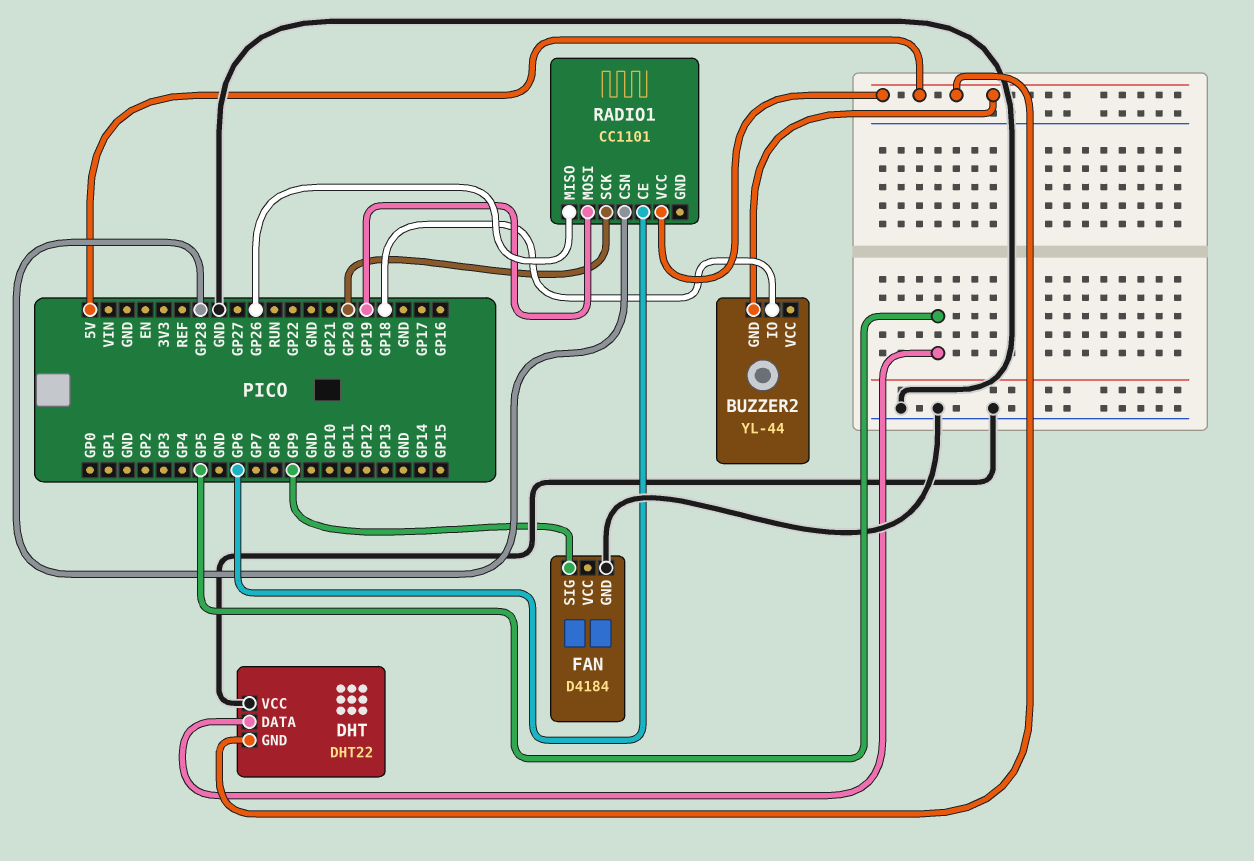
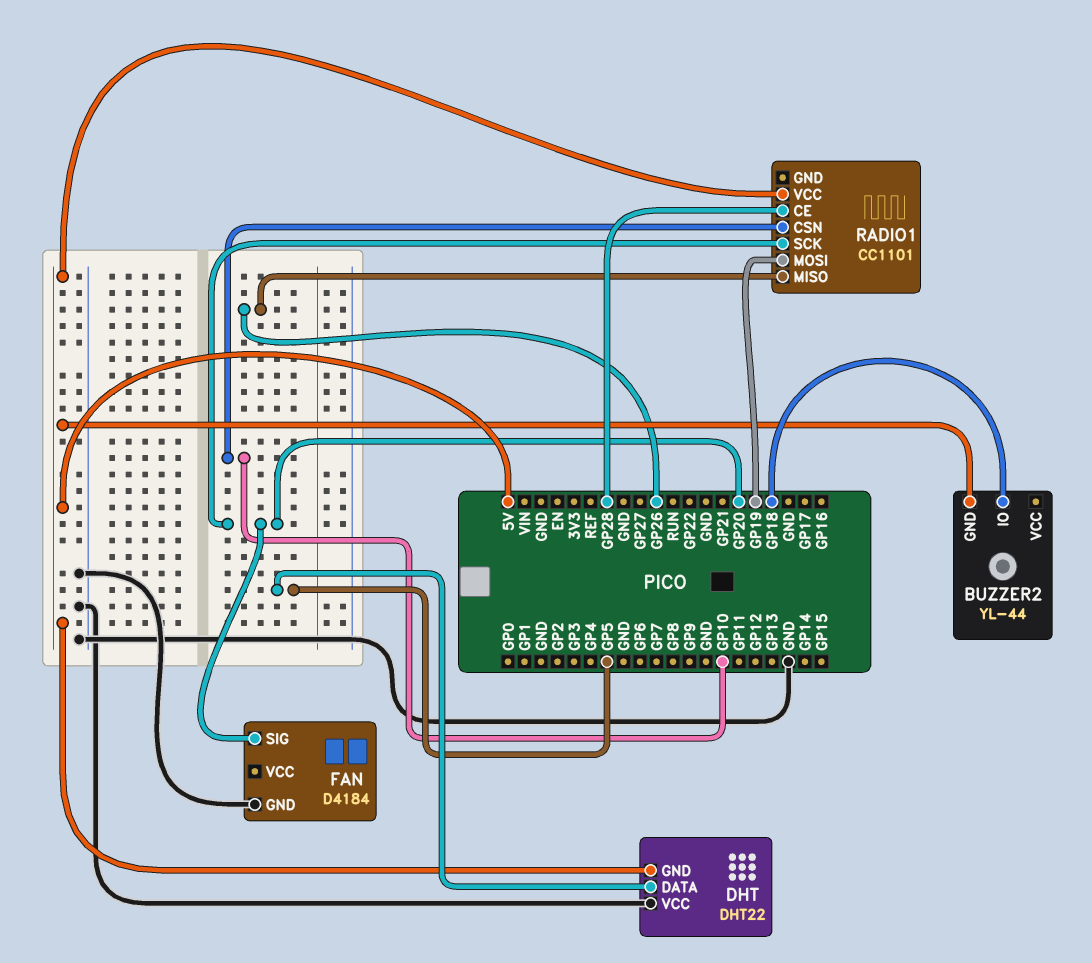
FAN pin SIG: GP9 -> GP20
RADIO1 pin CE: GP6 -> GP28
RADIO1 pin CSN: GP28 -> GP10

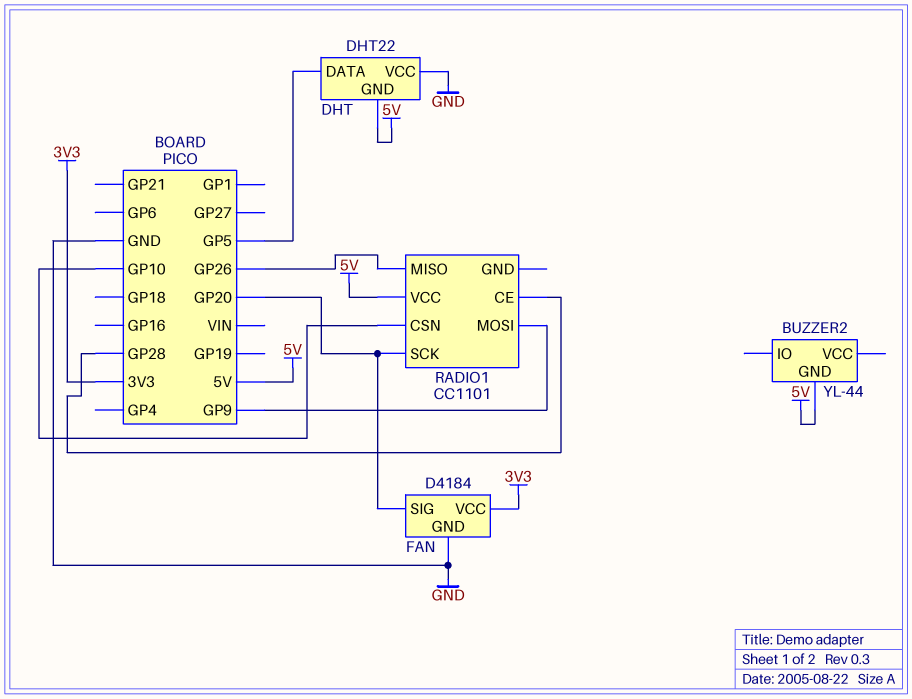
BUZZER2 pin IO: GP18 -> none
FAN pin VCC: none -> 3V3
RADIO1 pin MOSI: GP19 -> GP9

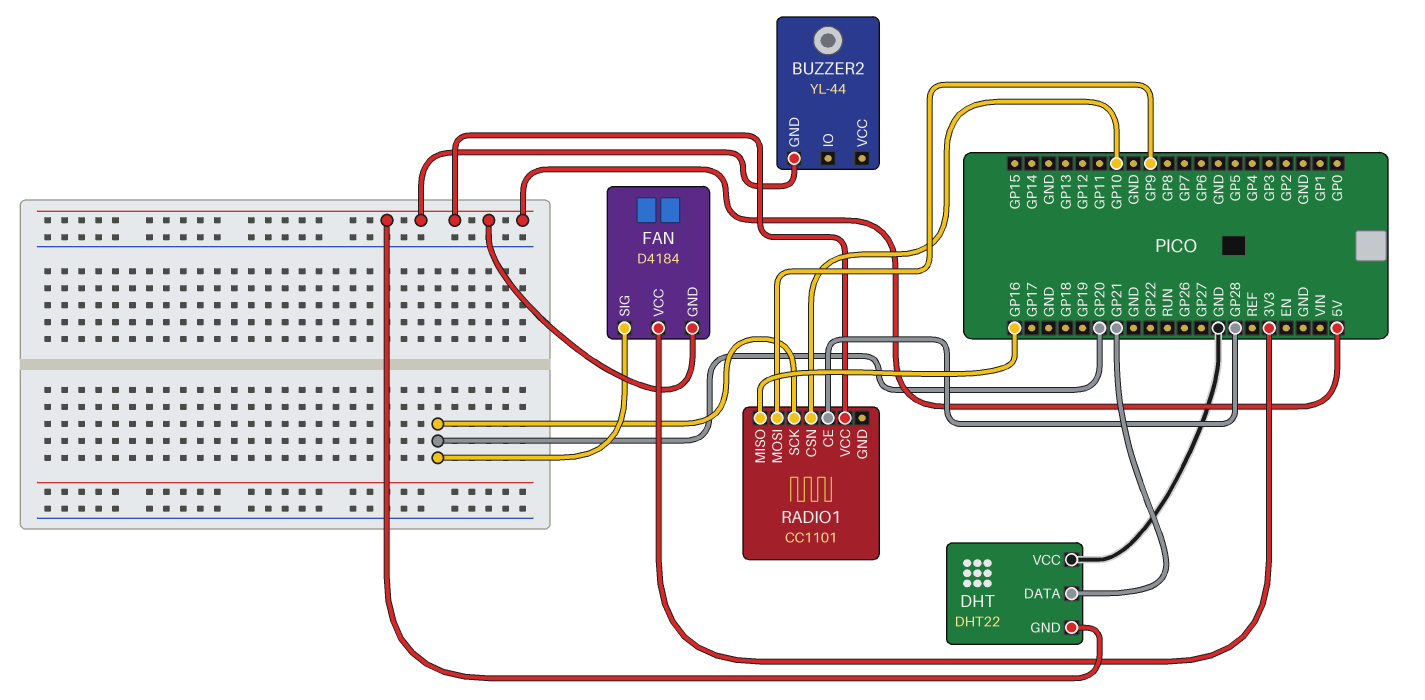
DHT pin DATA: GP5 -> GP21
FAN pin GND: GND -> 5V
RADIO1 pin MISO: GP26 -> GP16

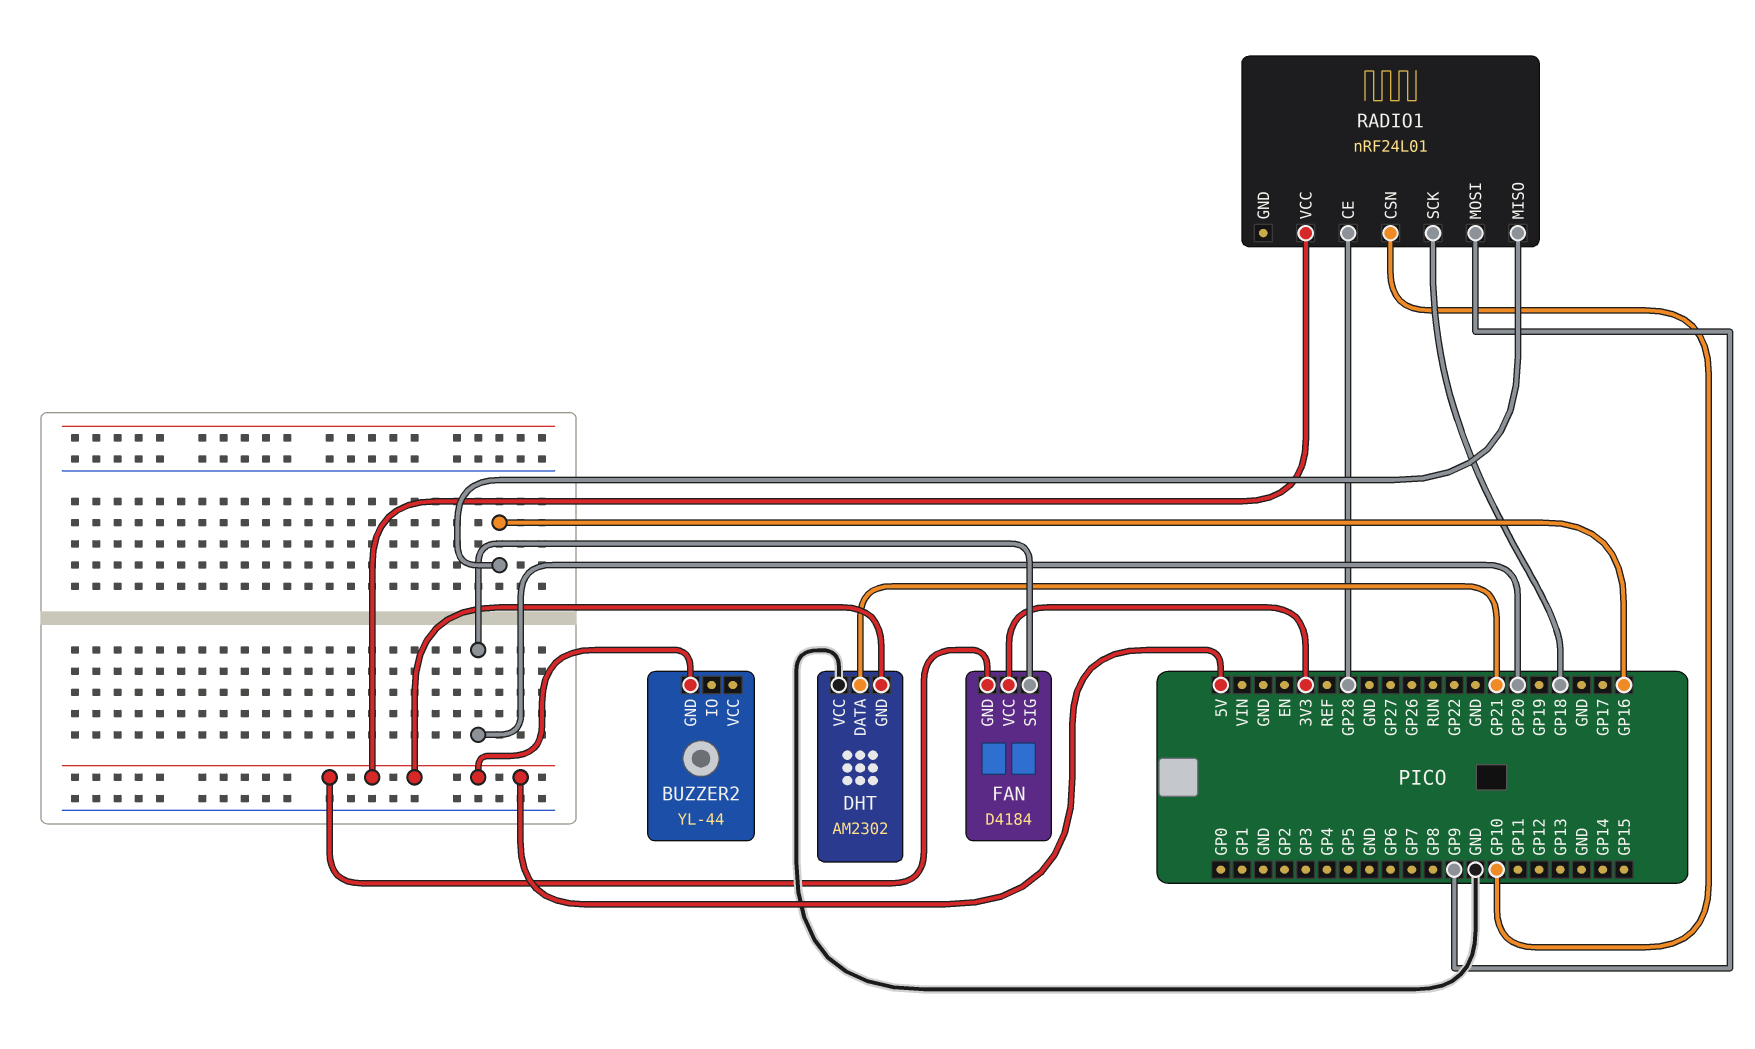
DHT: DHT22 -> AM2302
RADIO1: CC1101 -> nRF24L01
RADIO1 pin SCK: GP20 -> GP18

